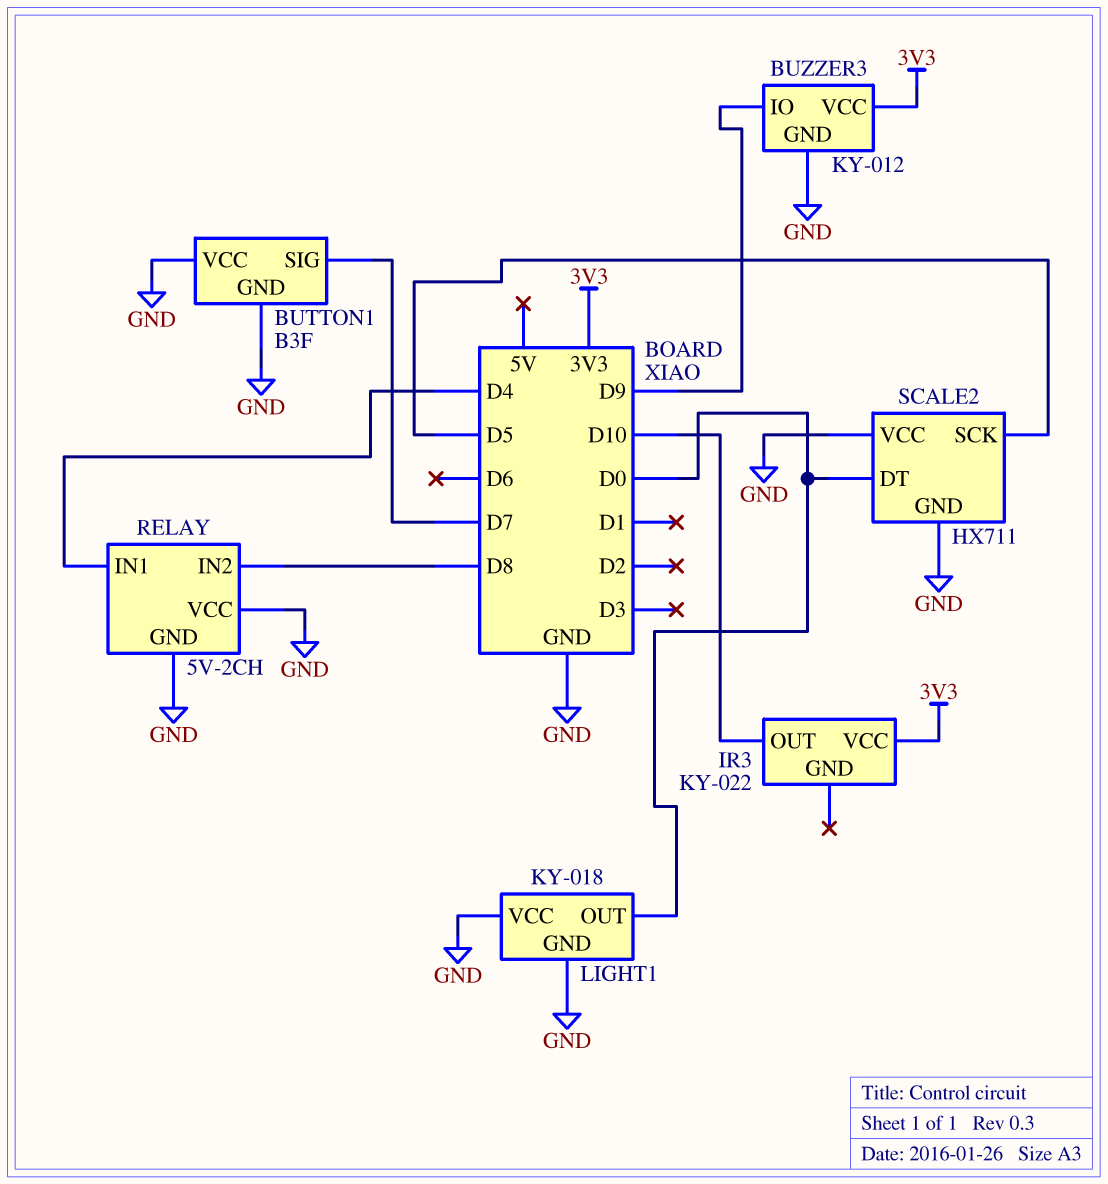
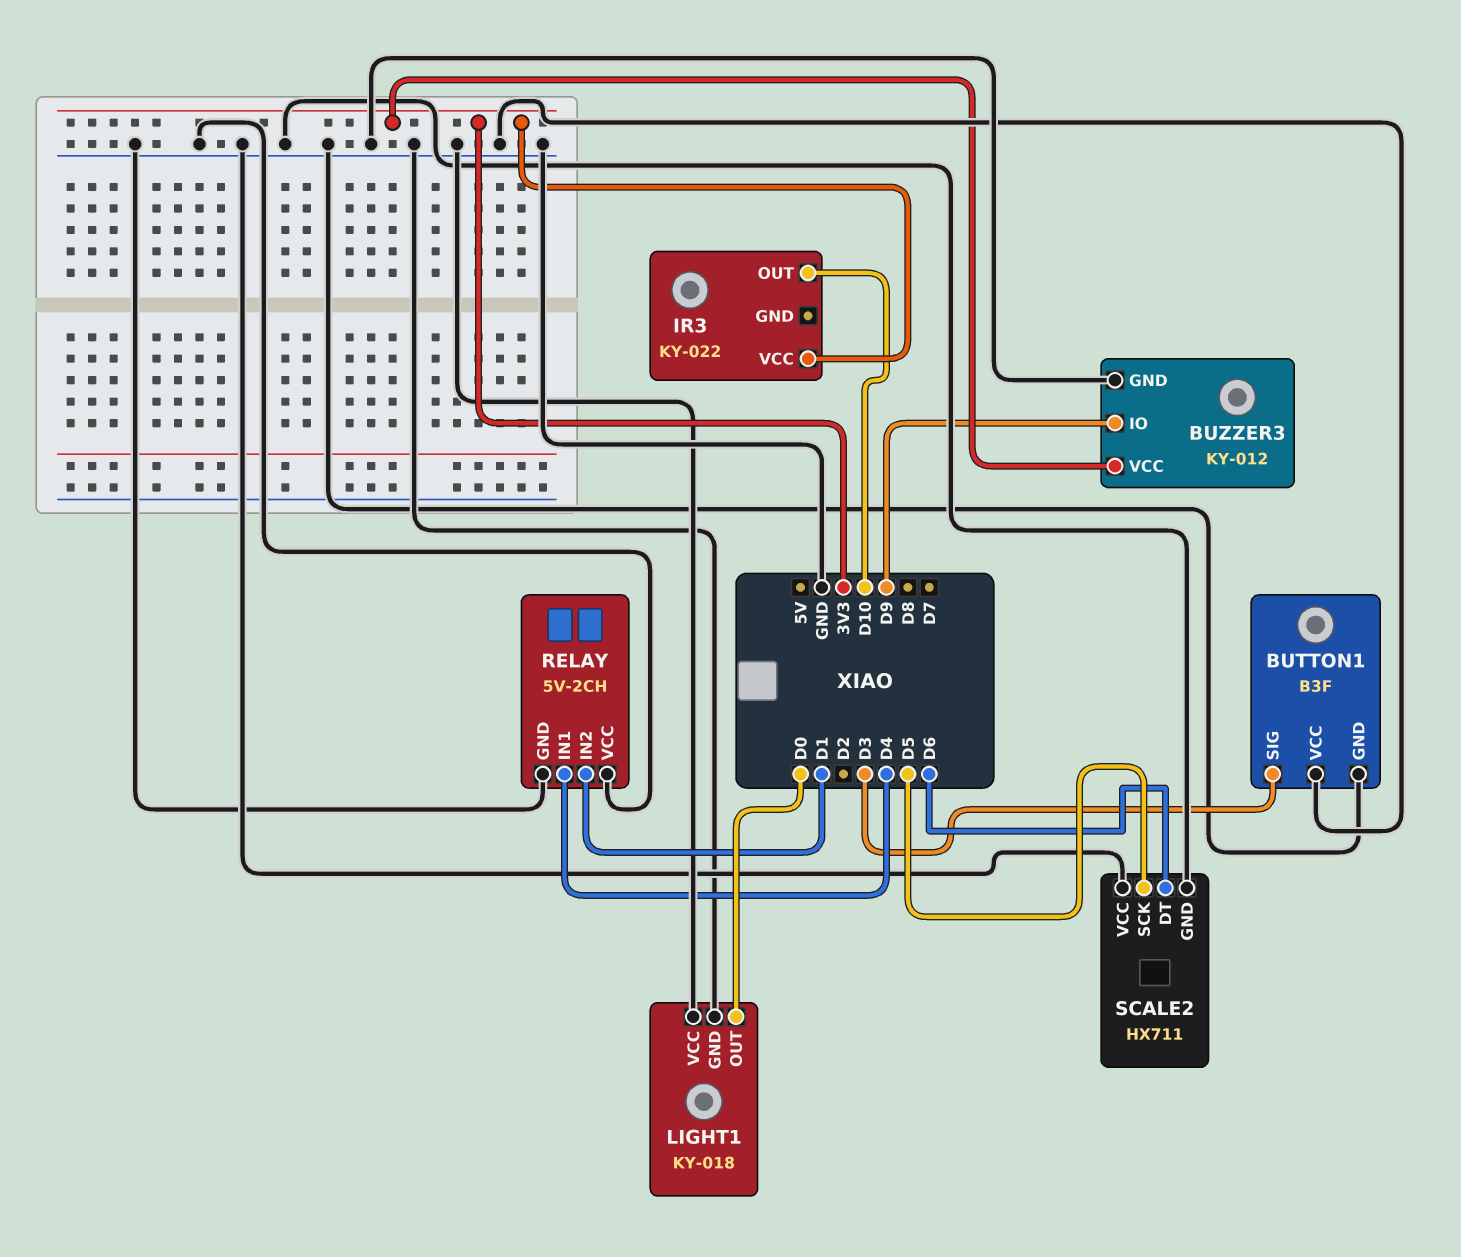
BUTTON1 pin SIG: D7 -> D3
RELAY pin IN2: D8 -> D1
SCALE2 pin DT: D0 -> D6

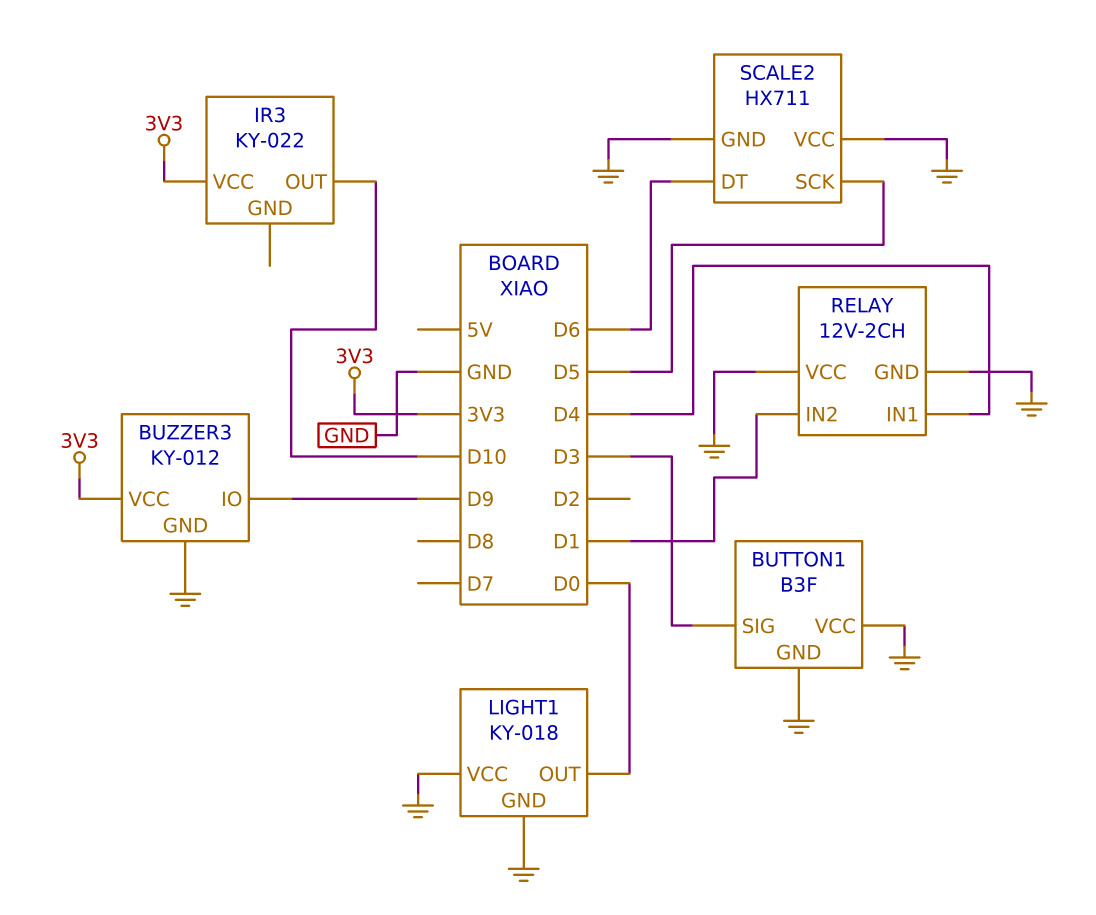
RELAY: 5V-2CH -> 12V-2CH

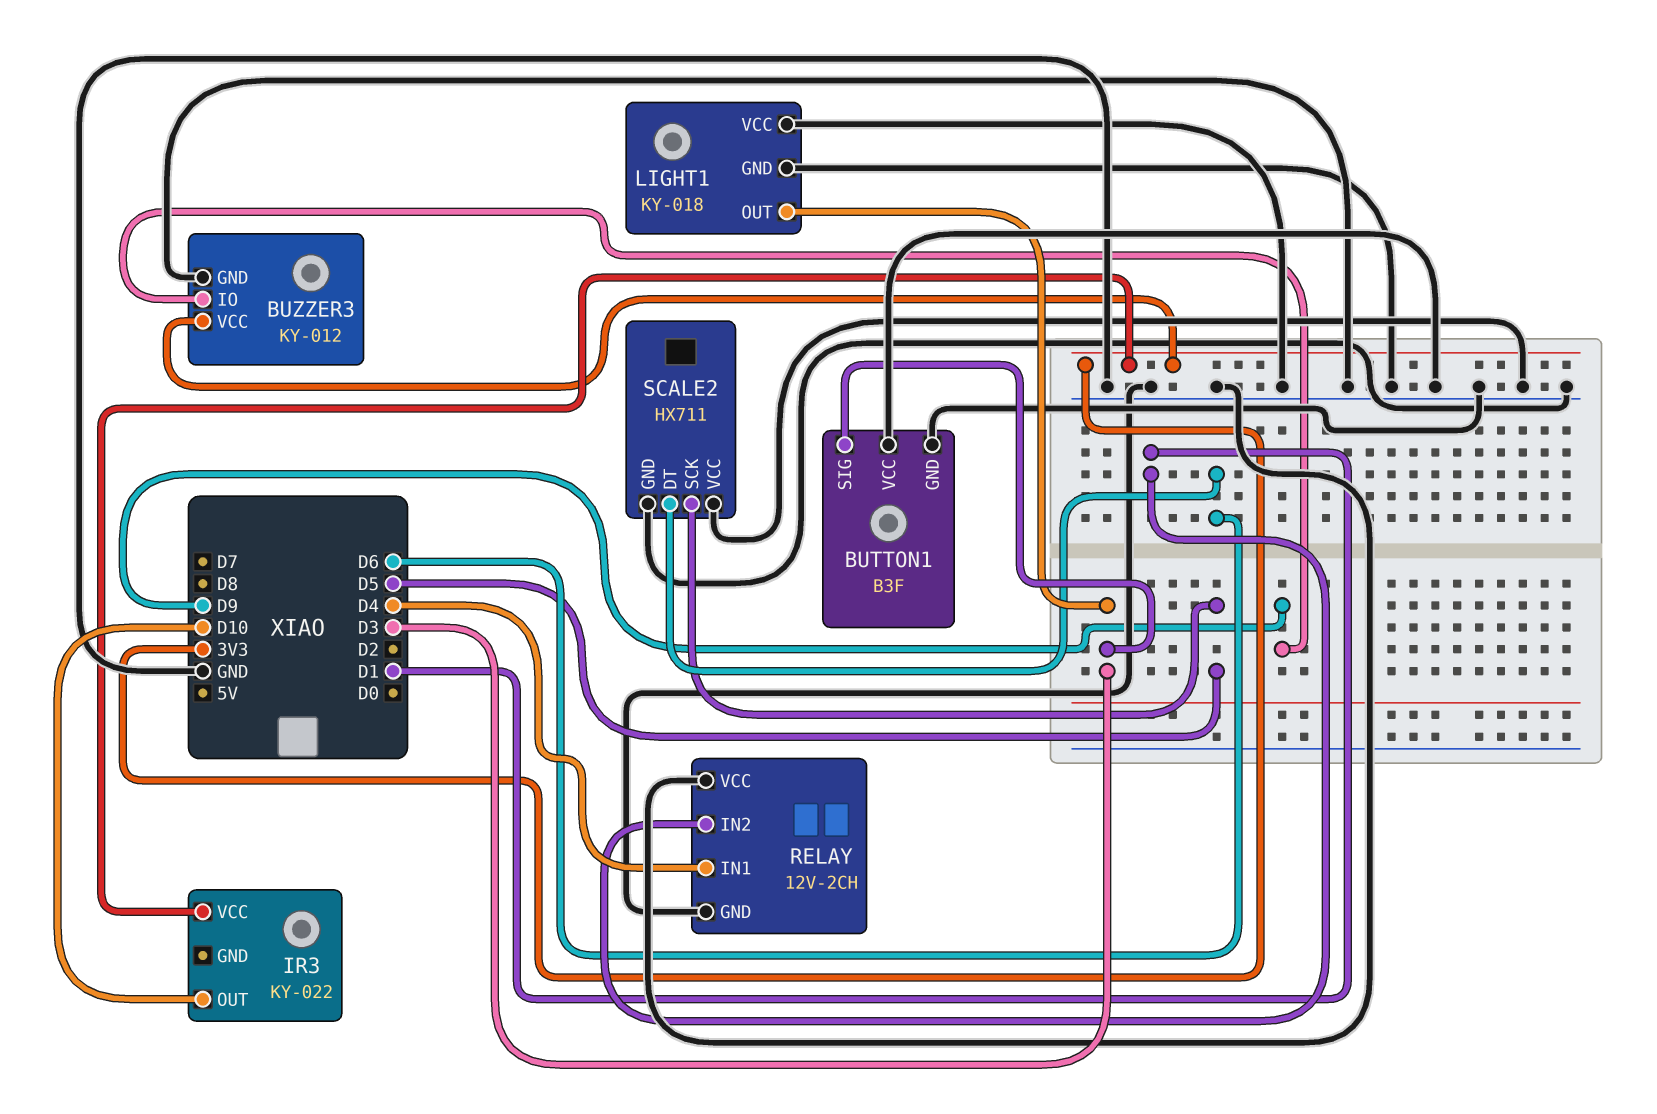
LIGHT1 pin OUT: D0 -> D3

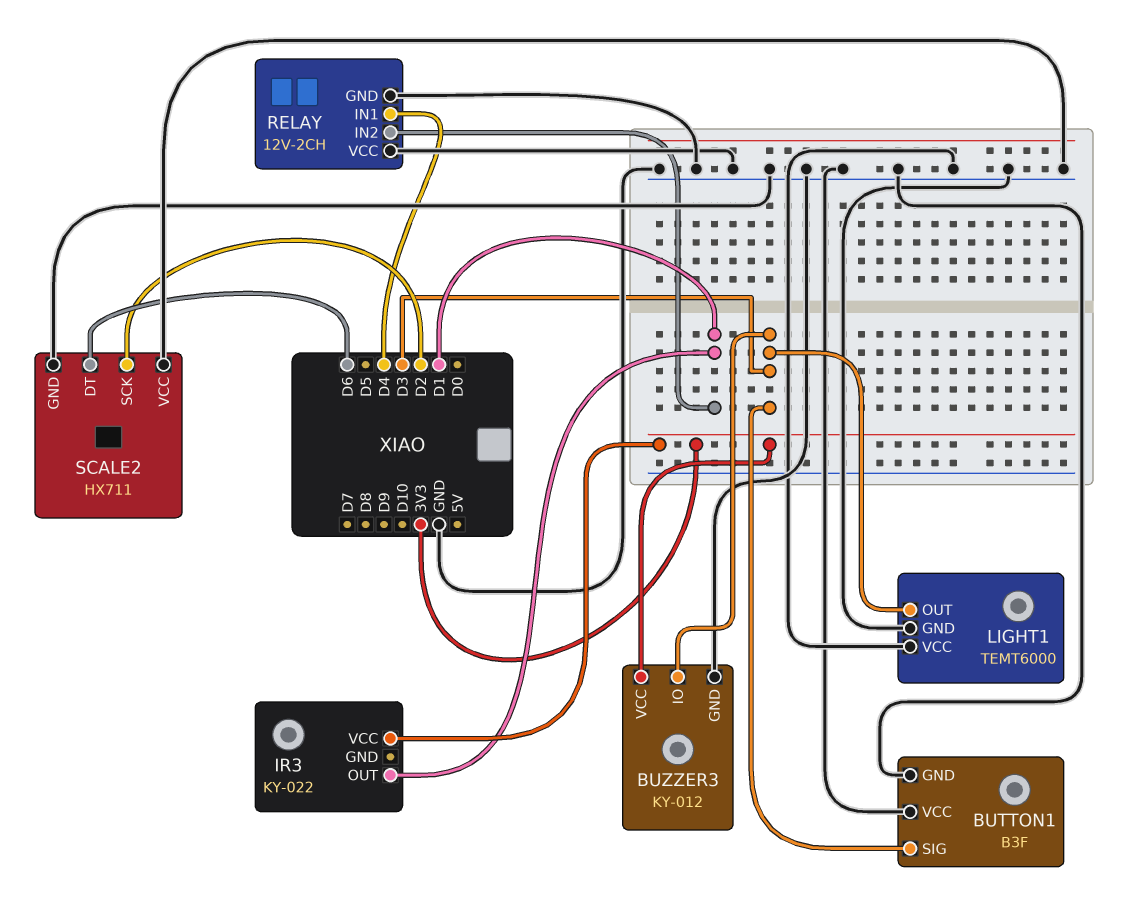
BUZZER3 pin IO: D9 -> D3
IR3 pin OUT: D10 -> D1
LIGHT1: KY-018 -> TEMT6000
SCALE2 pin SCK: D5 -> D2

